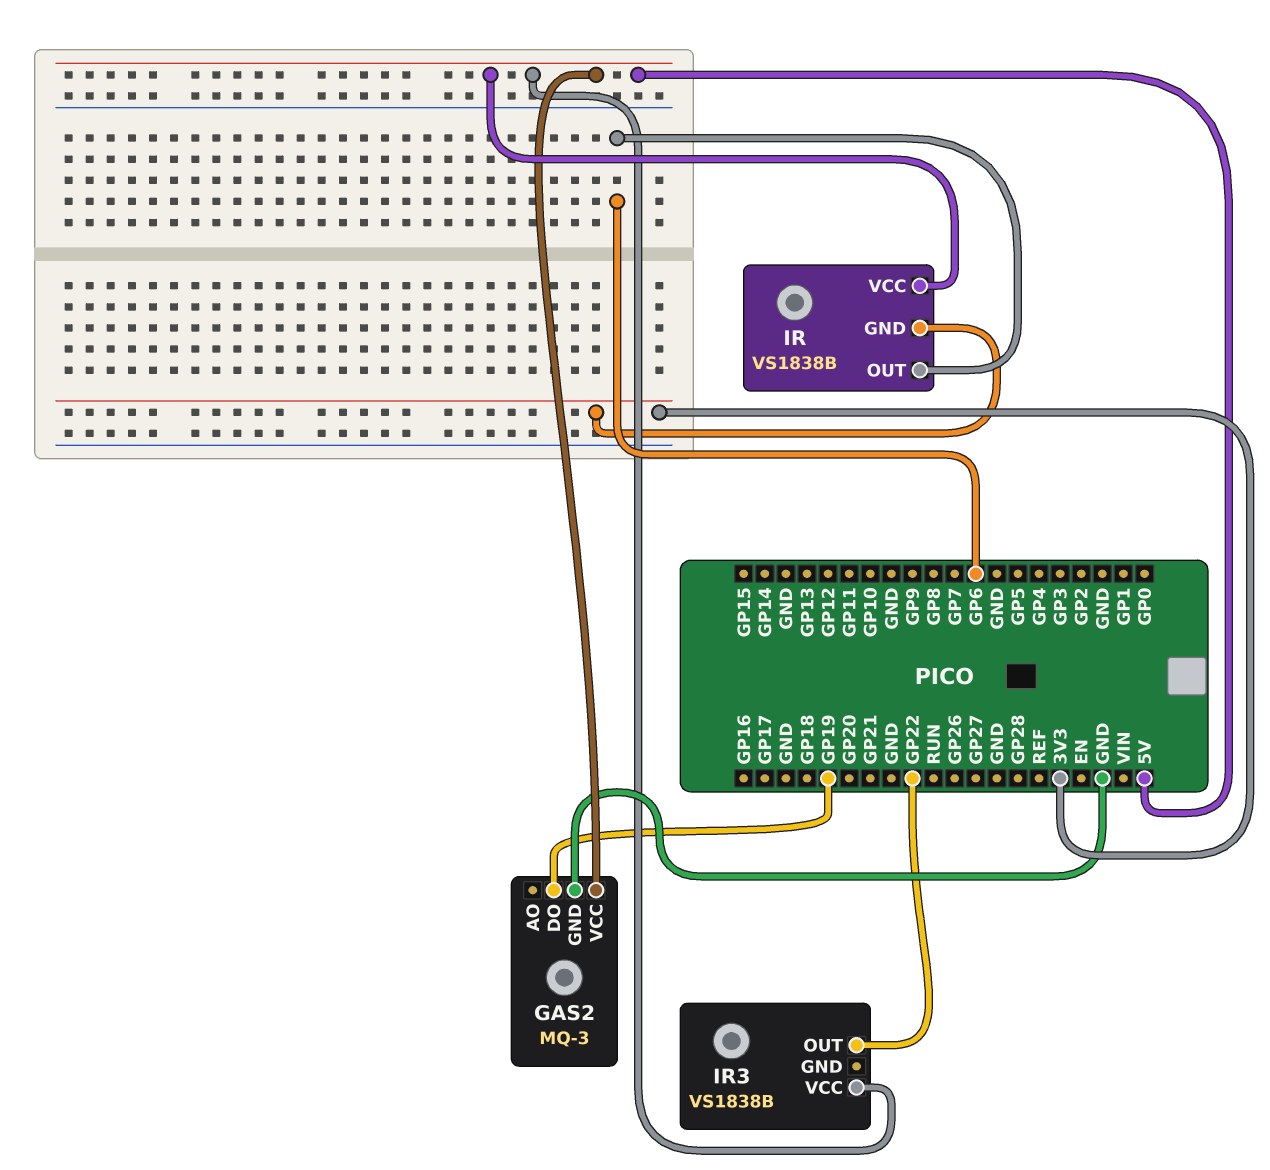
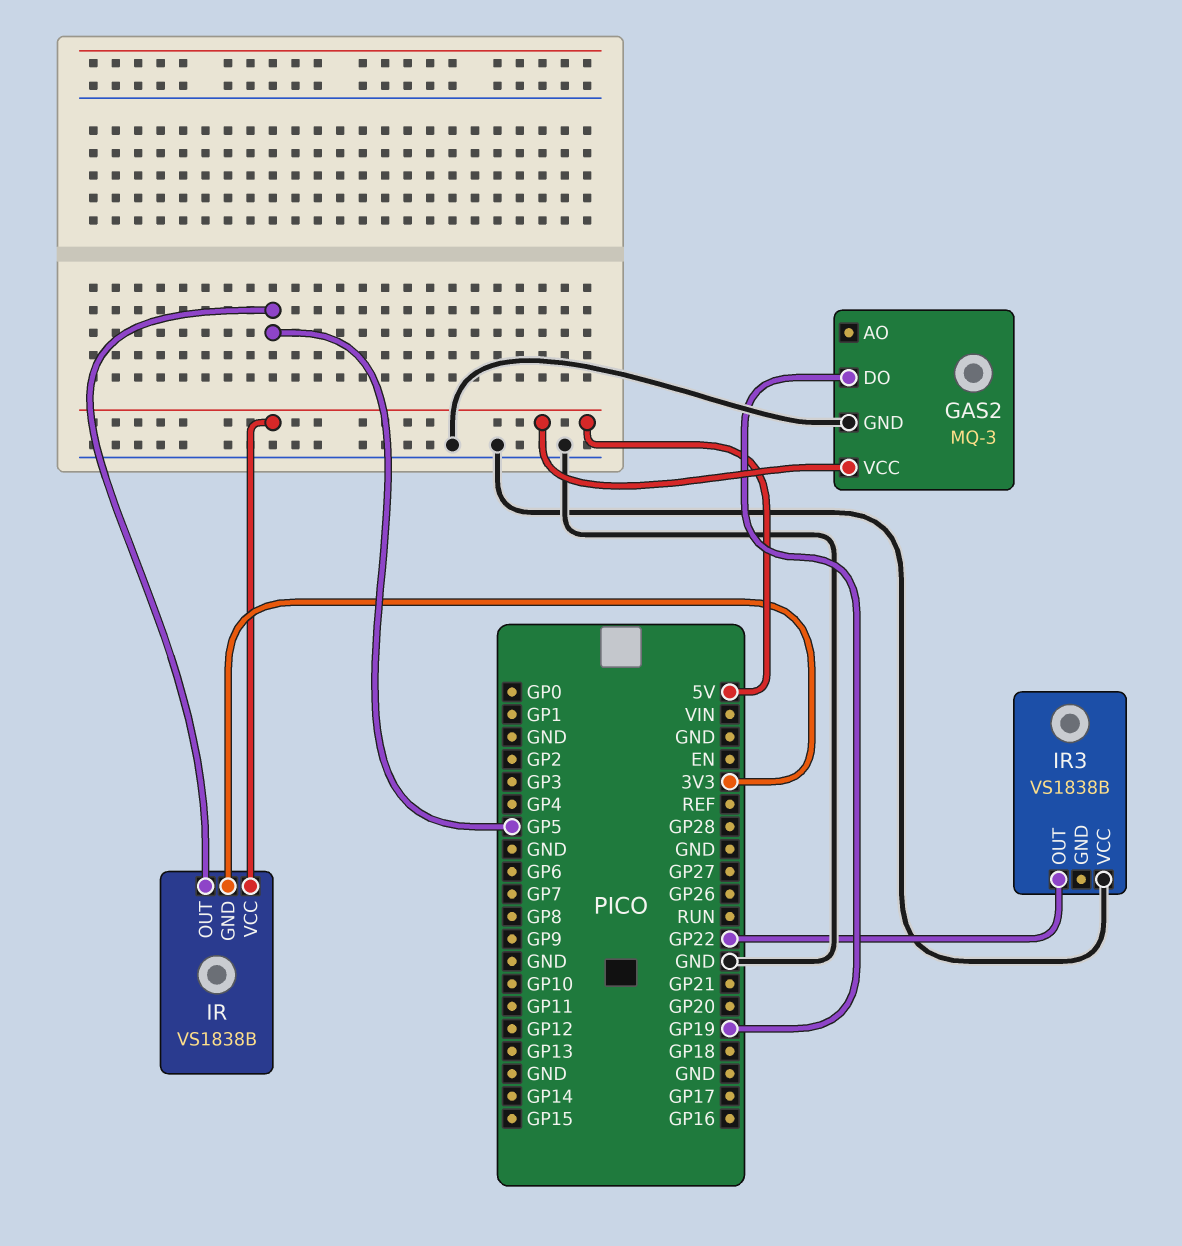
IR pin OUT: GP6 -> GP5
IR3 pin VCC: 5V -> GND

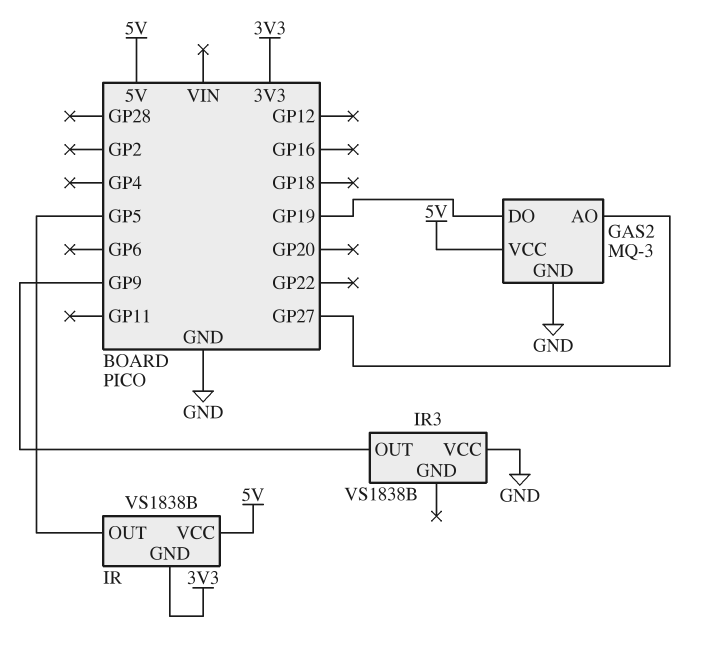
GAS2 pin AO: none -> GP27
IR3 pin OUT: GP22 -> GP9

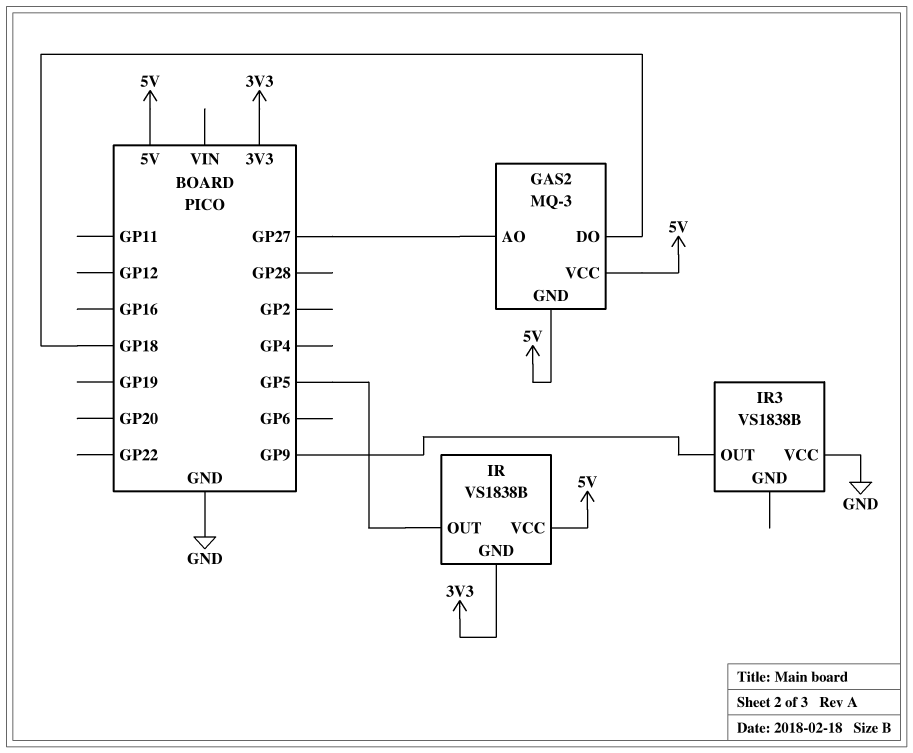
GAS2 pin DO: GP19 -> GP18
GAS2 pin GND: GND -> 5V

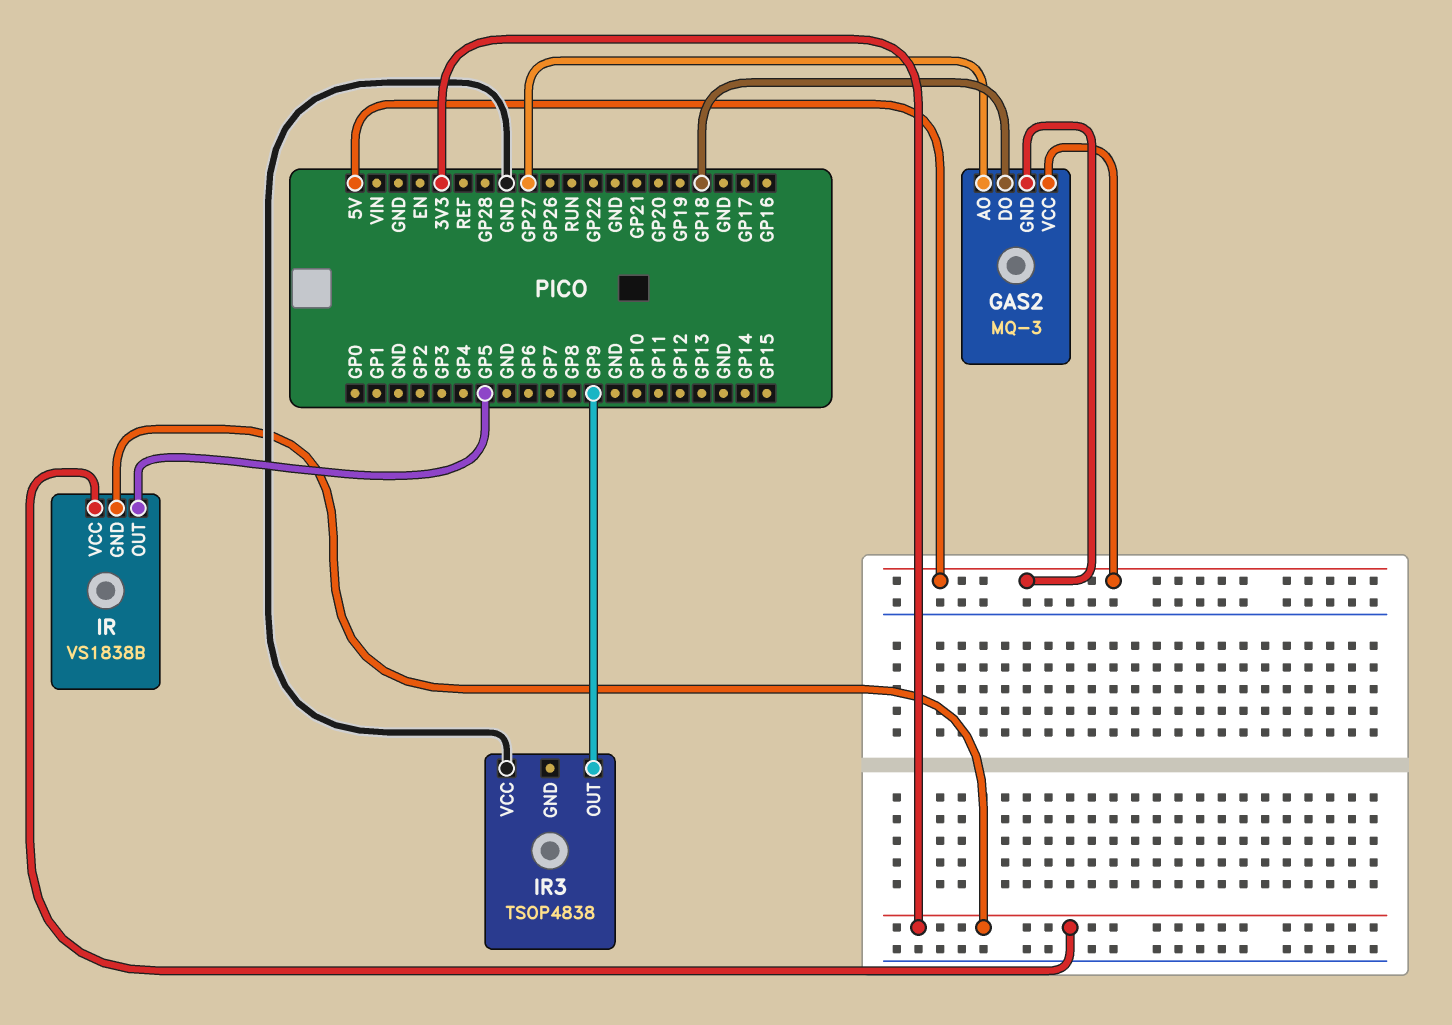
IR pin VCC: 5V -> 3V3
IR3: VS1838B -> TSOP4838

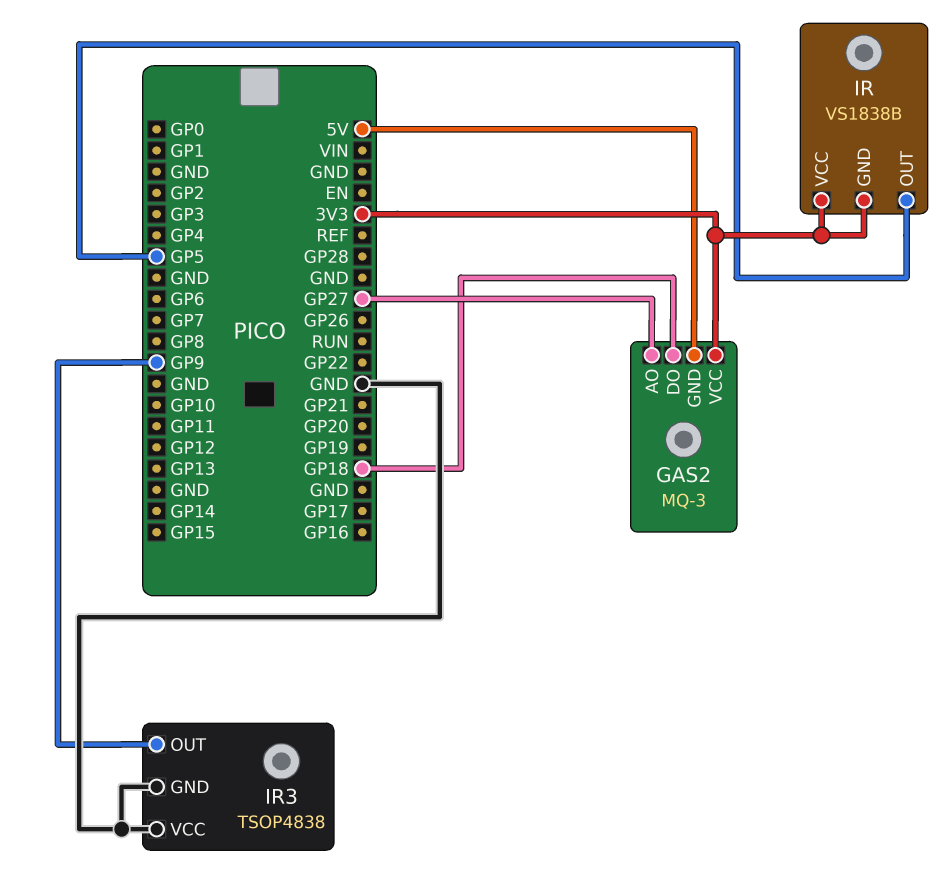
GAS2 pin VCC: 5V -> 3V3
IR3 pin GND: none -> GND

